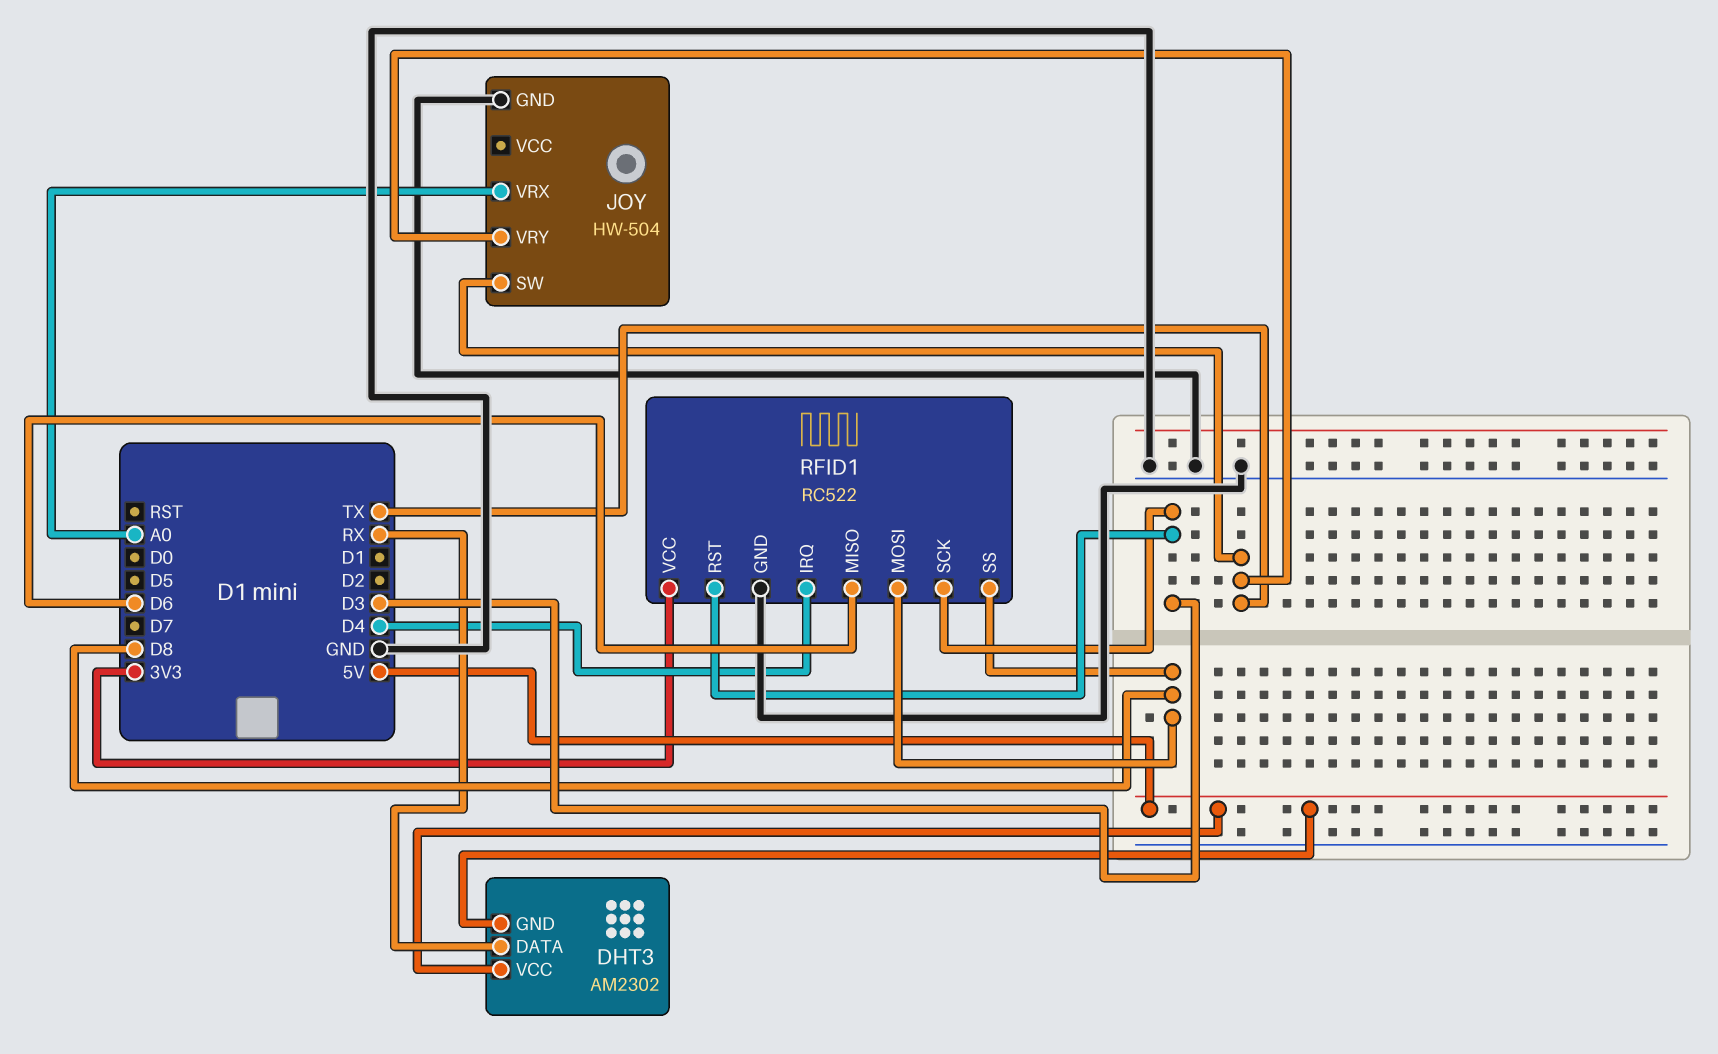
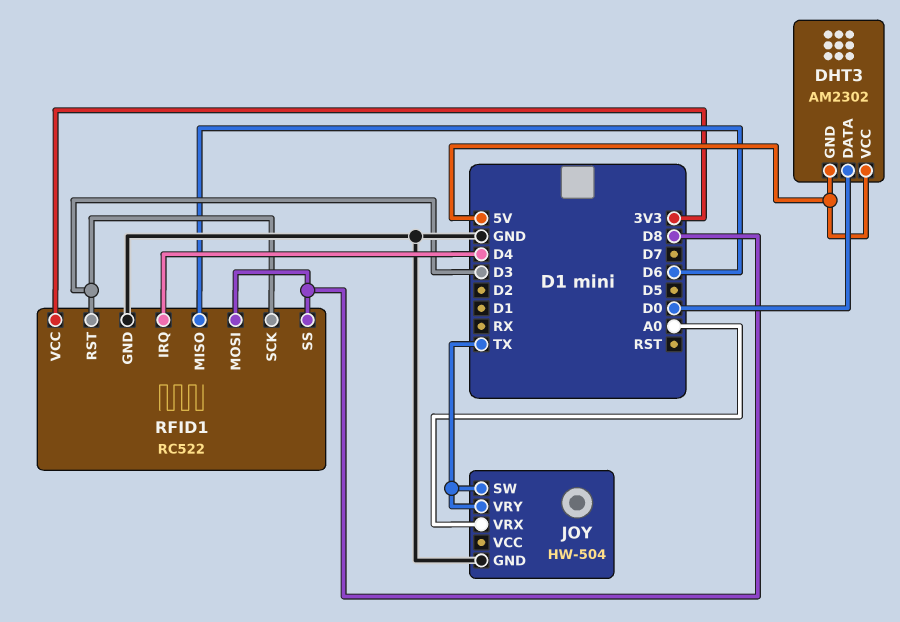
DHT3 pin DATA: RX -> D0

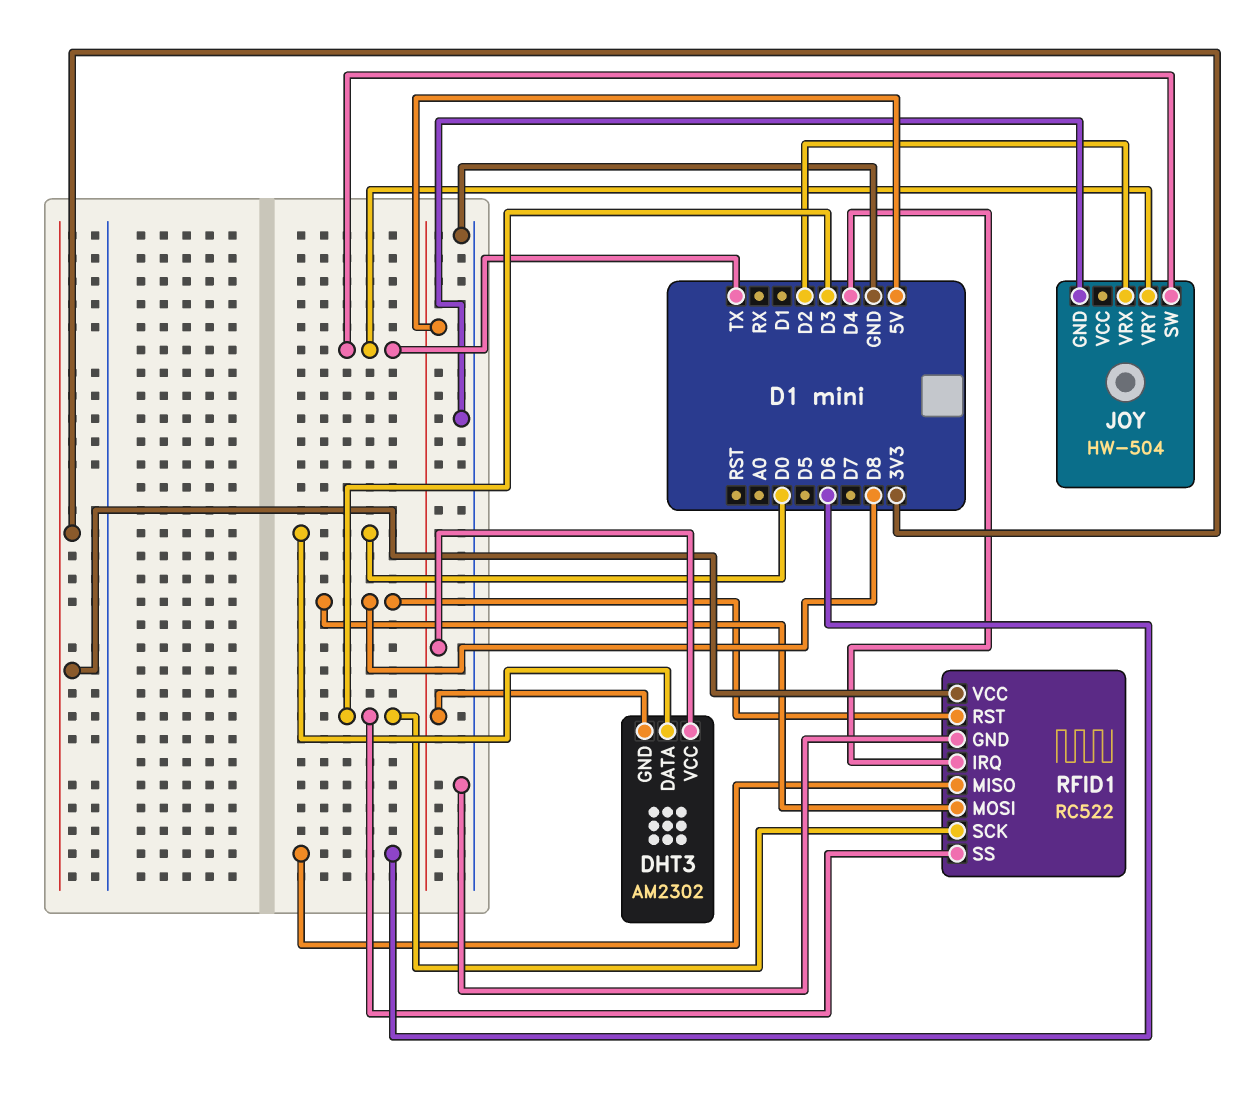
JOY pin VRX: A0 -> D2
RFID1 pin RST: D3 -> D8
RFID1 pin SS: D8 -> D3

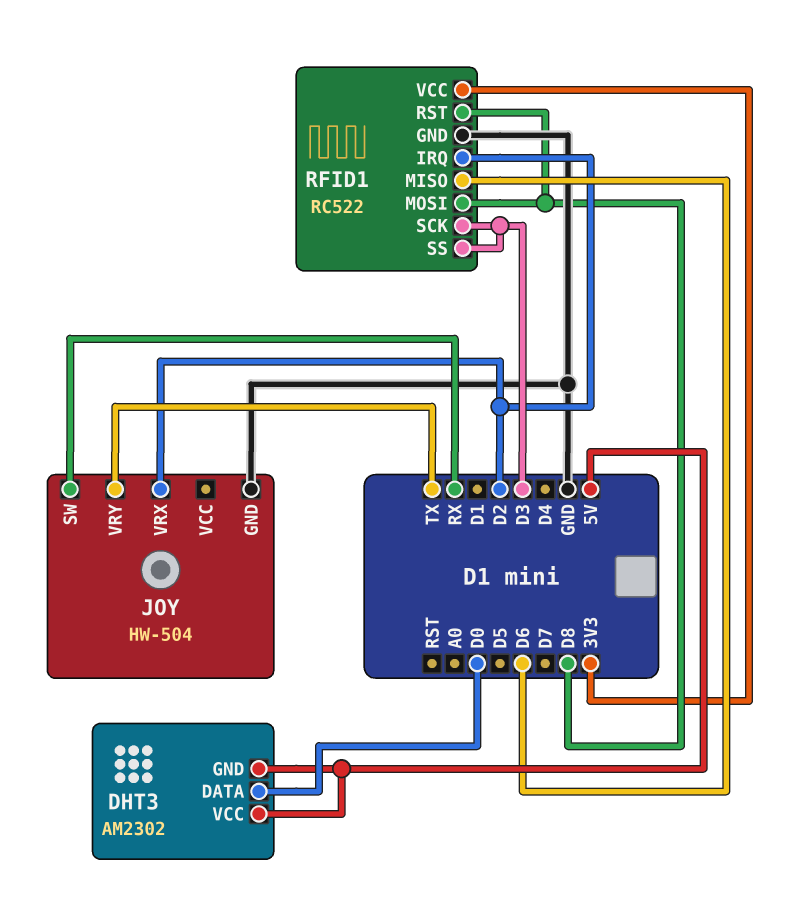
JOY pin SW: TX -> RX
RFID1 pin IRQ: D4 -> D2

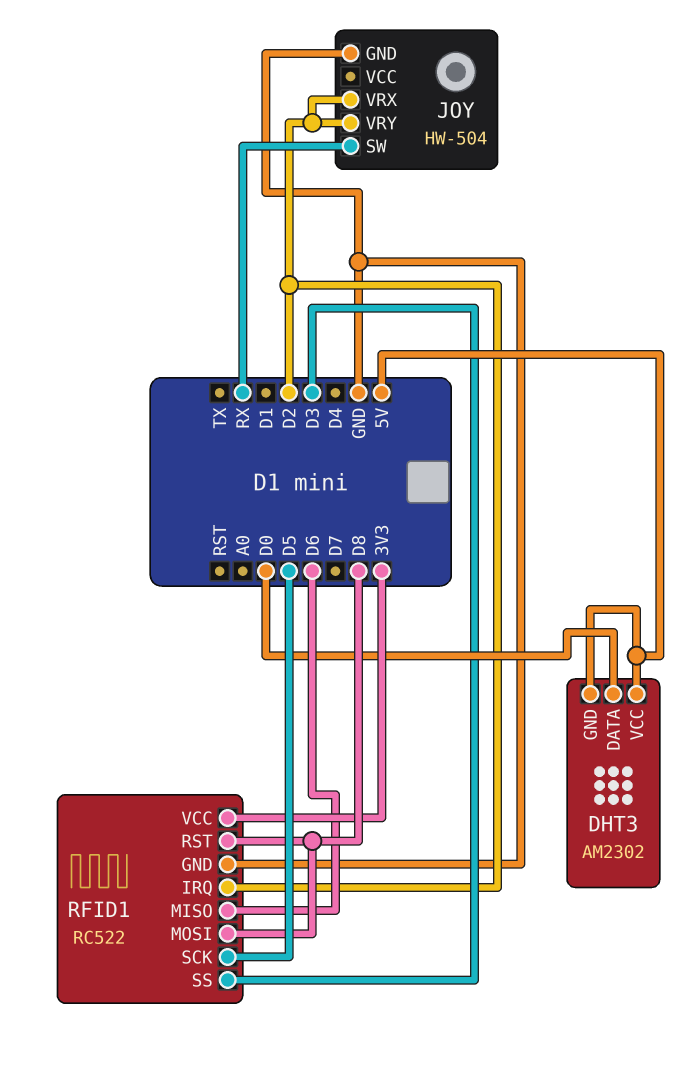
JOY pin VRY: TX -> D2
RFID1 pin SCK: D3 -> D5

